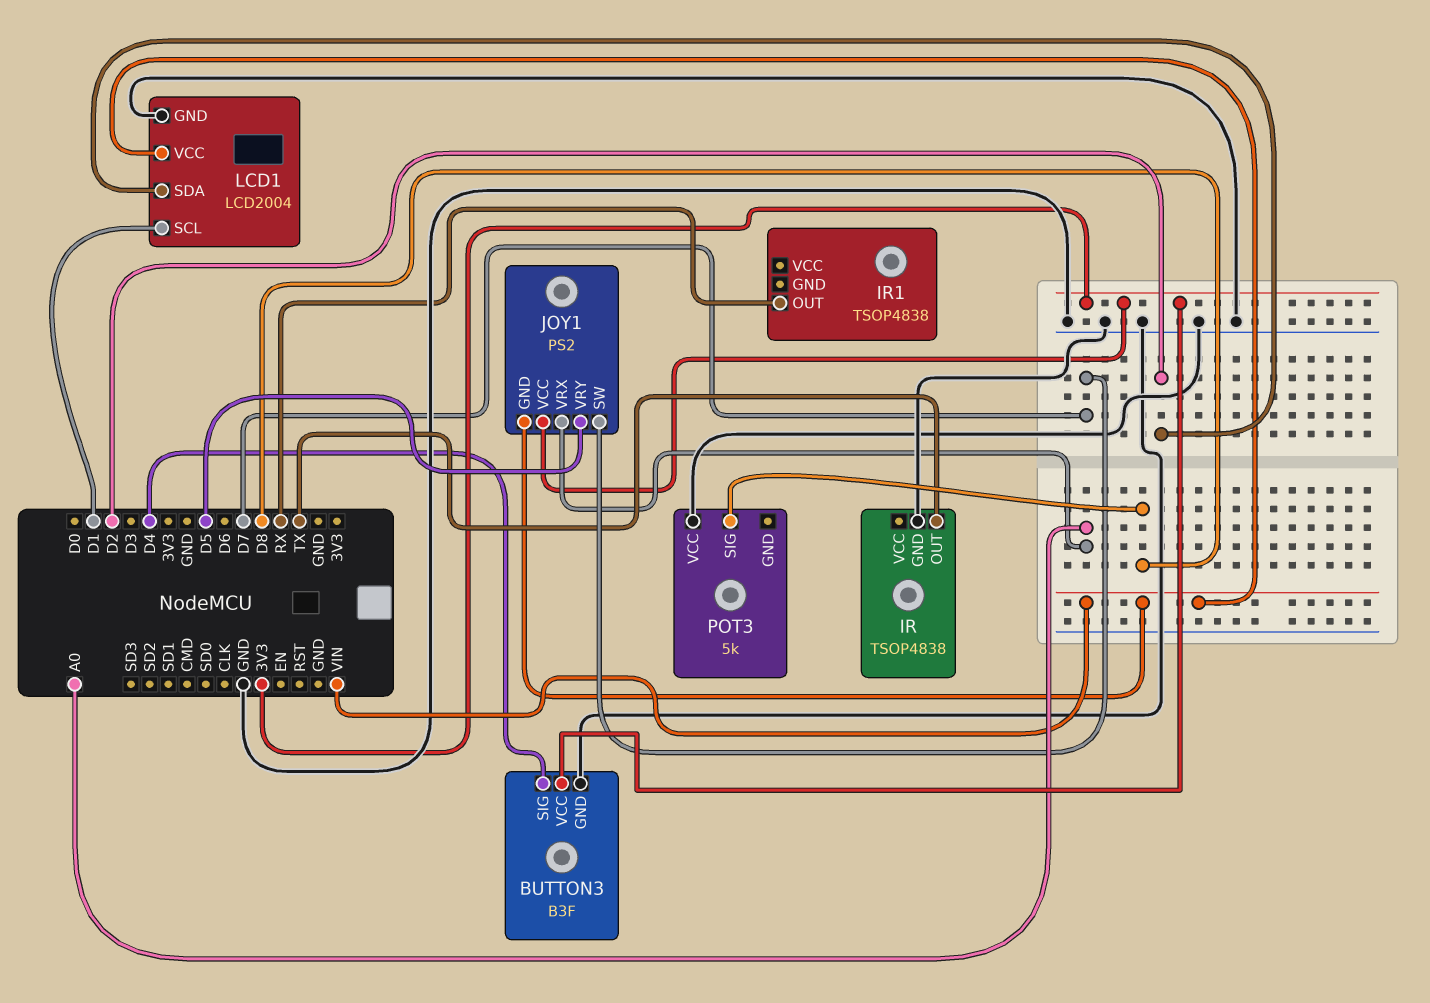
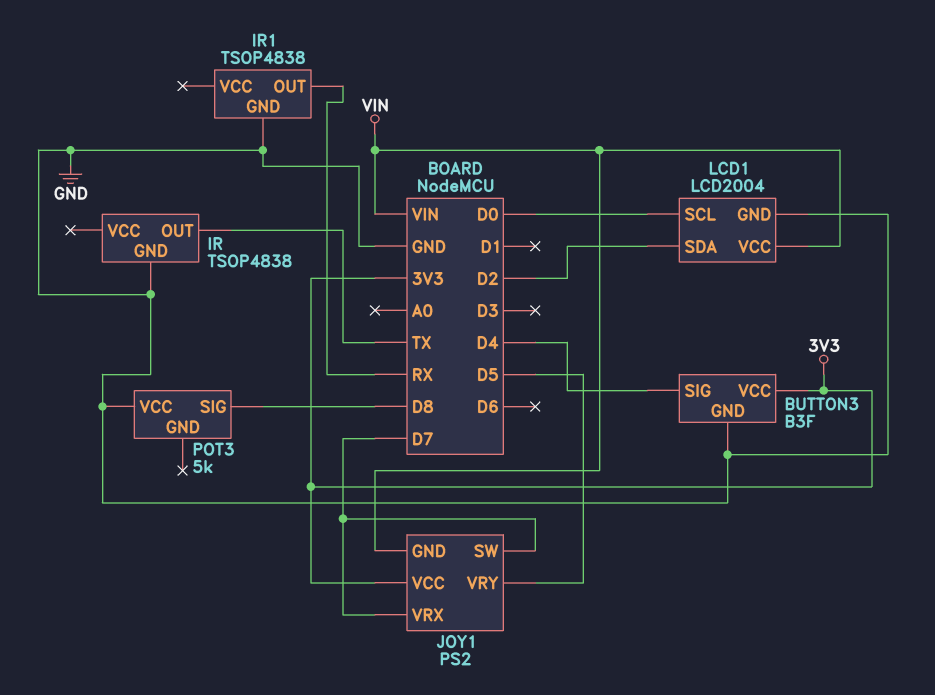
IR1 pin GND: none -> GND
JOY1 pin VRX: A0 -> D7
LCD1 pin SCL: D1 -> D0

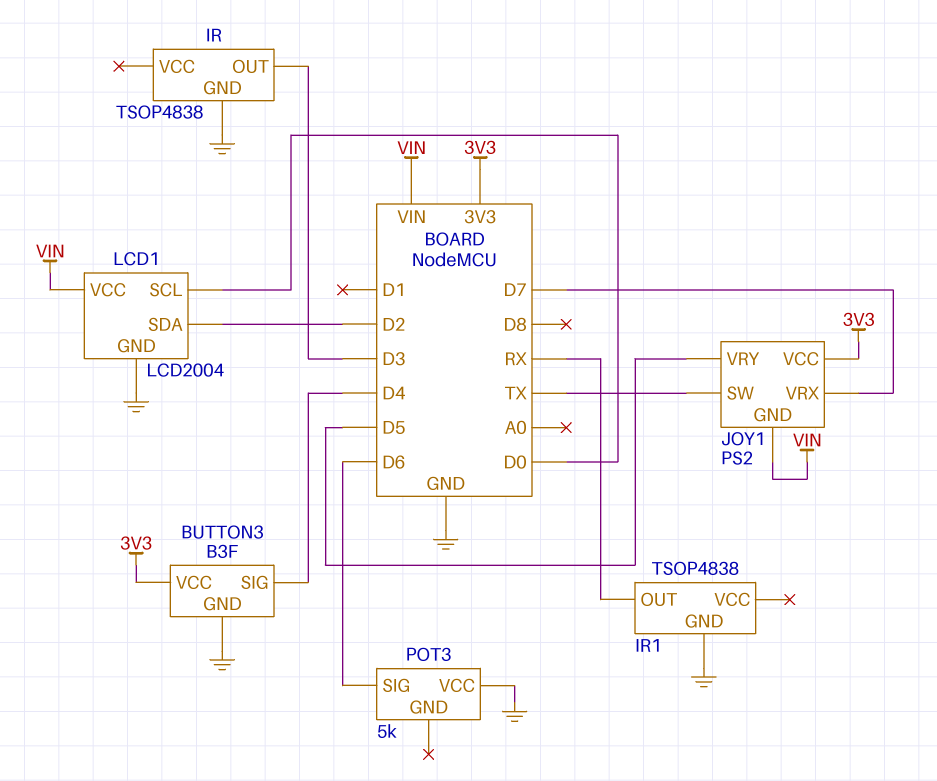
IR pin OUT: TX -> D3
JOY1 pin SW: D7 -> TX
POT3 pin SIG: D8 -> D6

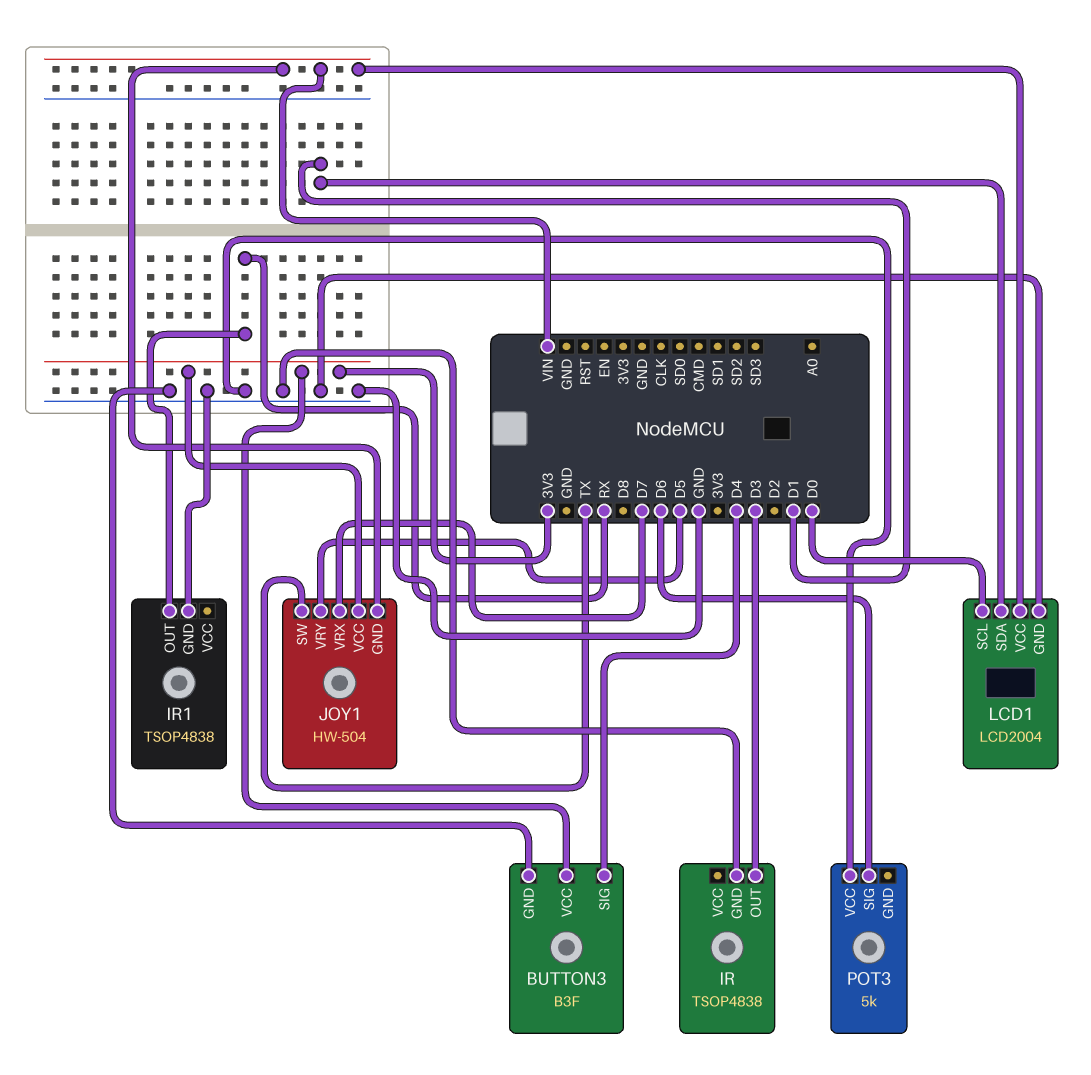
JOY1: PS2 -> HW-504
LCD1 pin SDA: D2 -> D1

